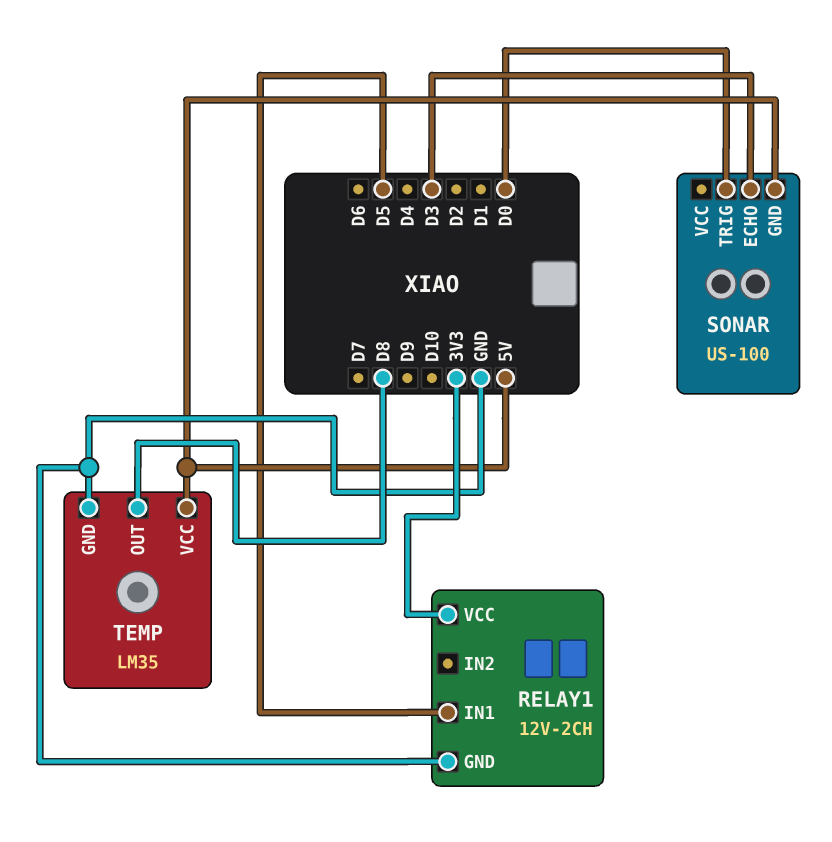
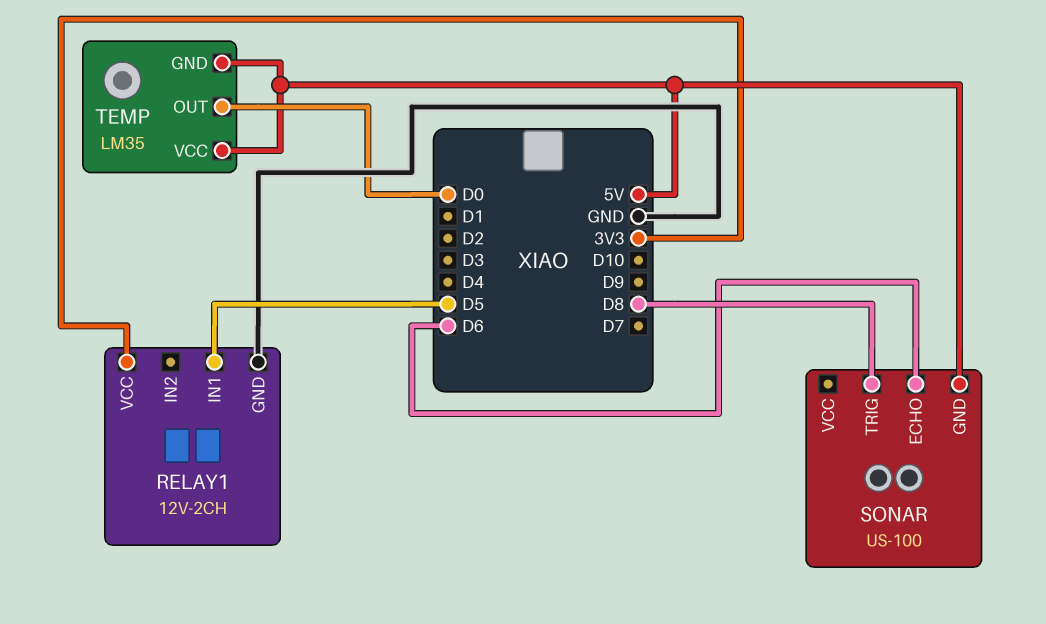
SONAR pin ECHO: D3 -> D6
SONAR pin TRIG: D0 -> D8
TEMP pin GND: GND -> 5V
TEMP pin OUT: D8 -> D0

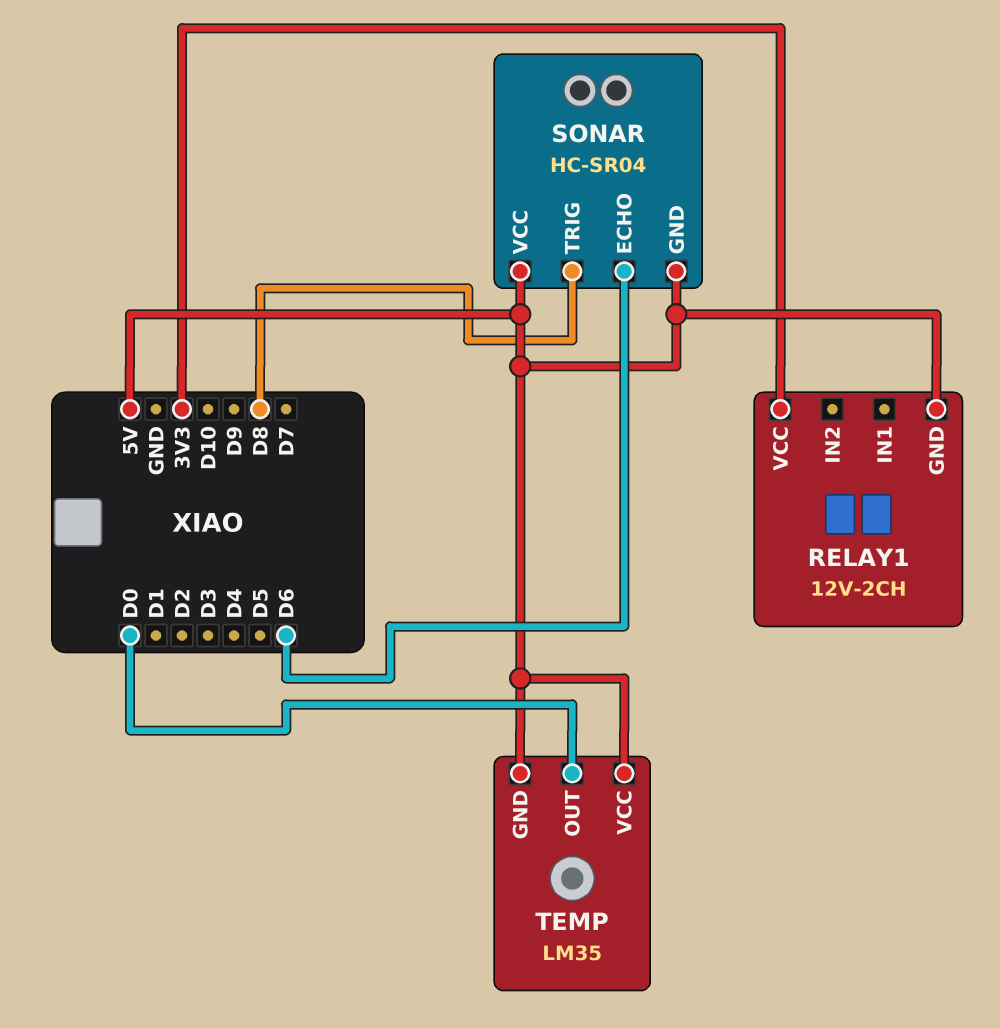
RELAY1 pin GND: GND -> 5V
RELAY1 pin IN1: D5 -> none
SONAR: US-100 -> HC-SR04
SONAR pin VCC: none -> 5V

